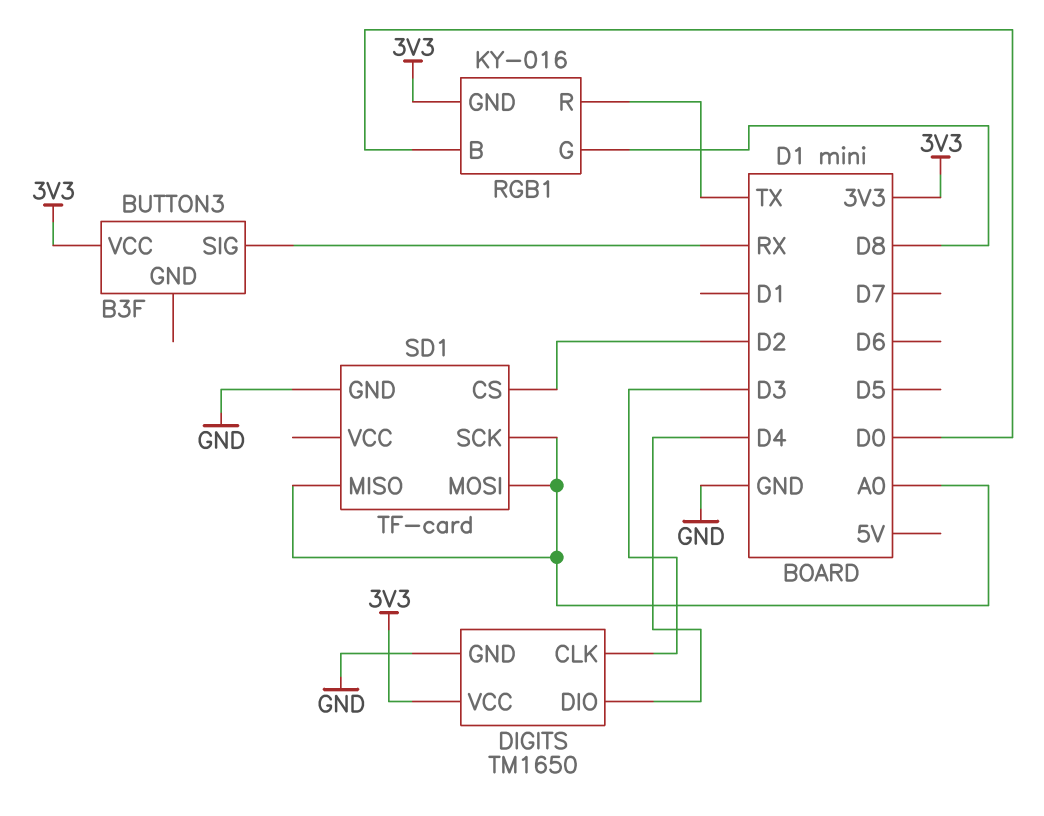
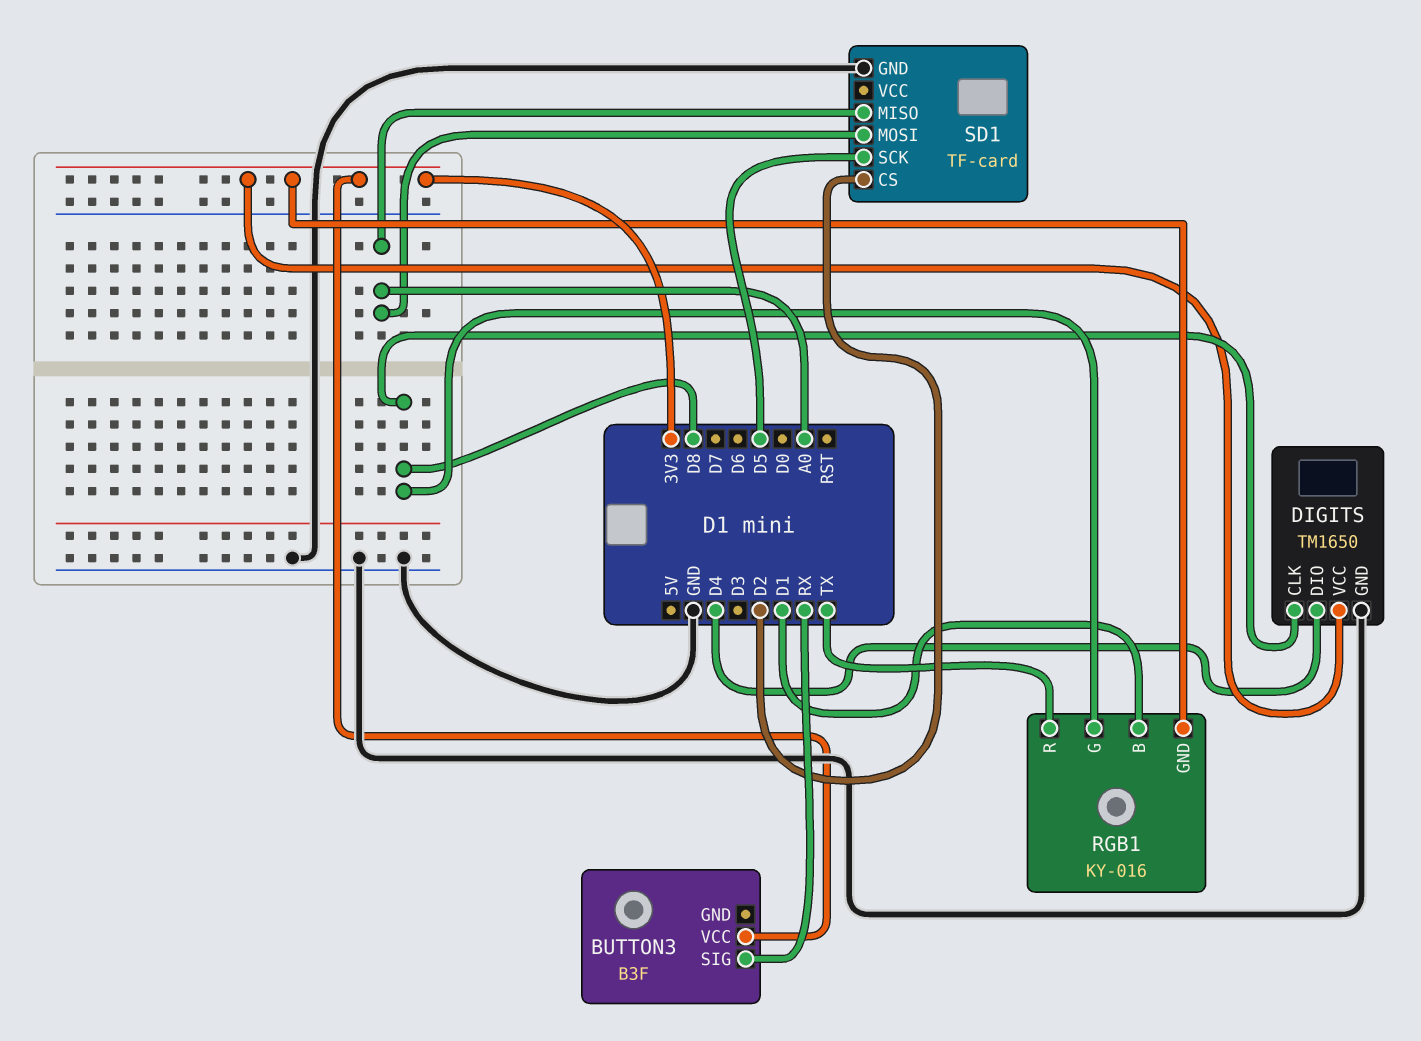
DIGITS pin CLK: D3 -> D8
RGB1 pin B: D0 -> D1
SD1 pin SCK: A0 -> D5

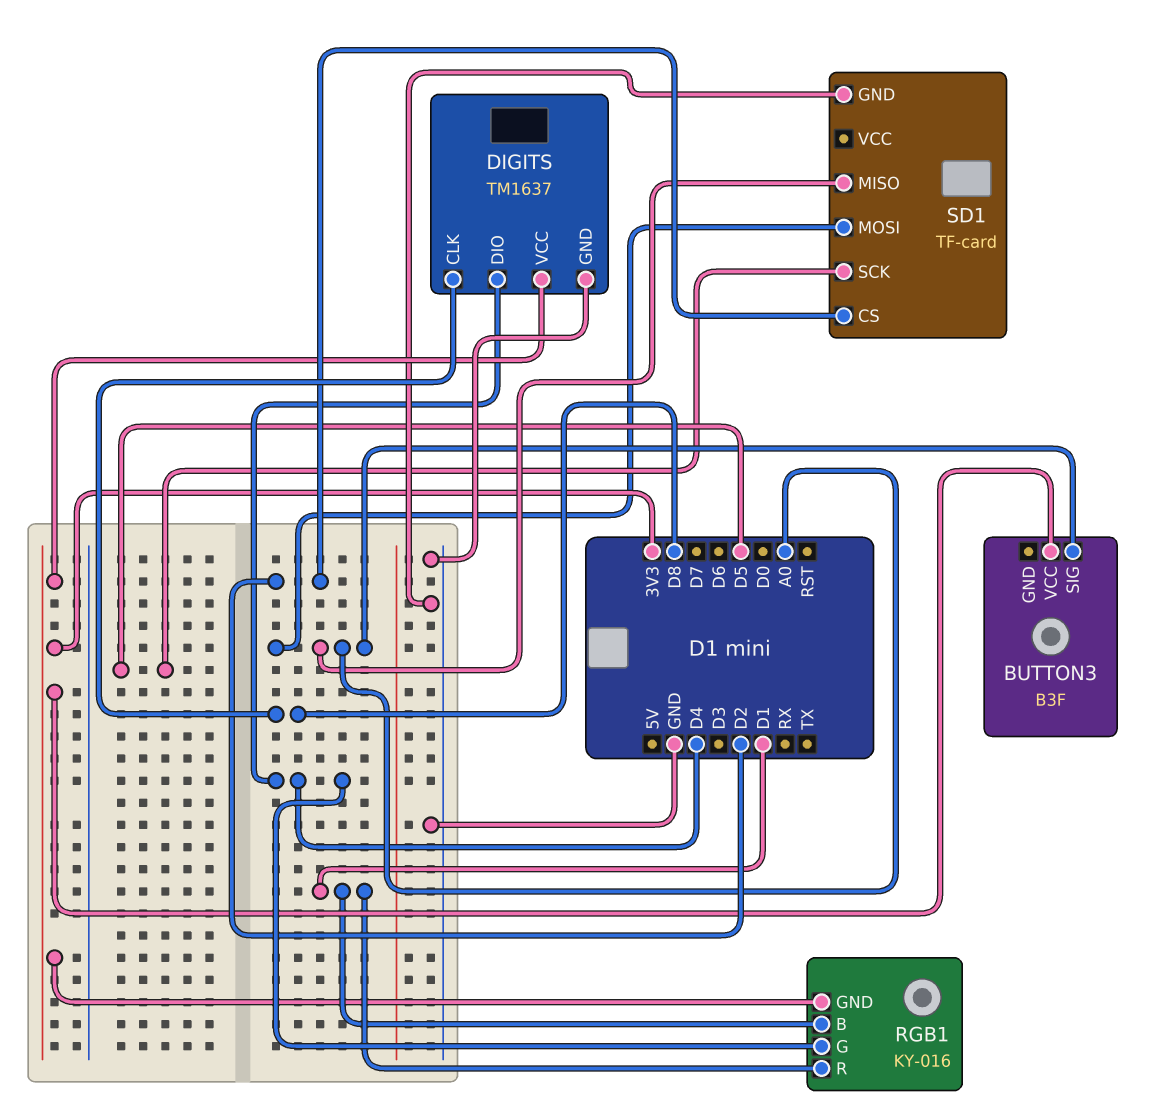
BUTTON3 pin SIG: RX -> A0
DIGITS: TM1650 -> TM1637
RGB1 pin G: D8 -> D4
RGB1 pin R: TX -> D1

